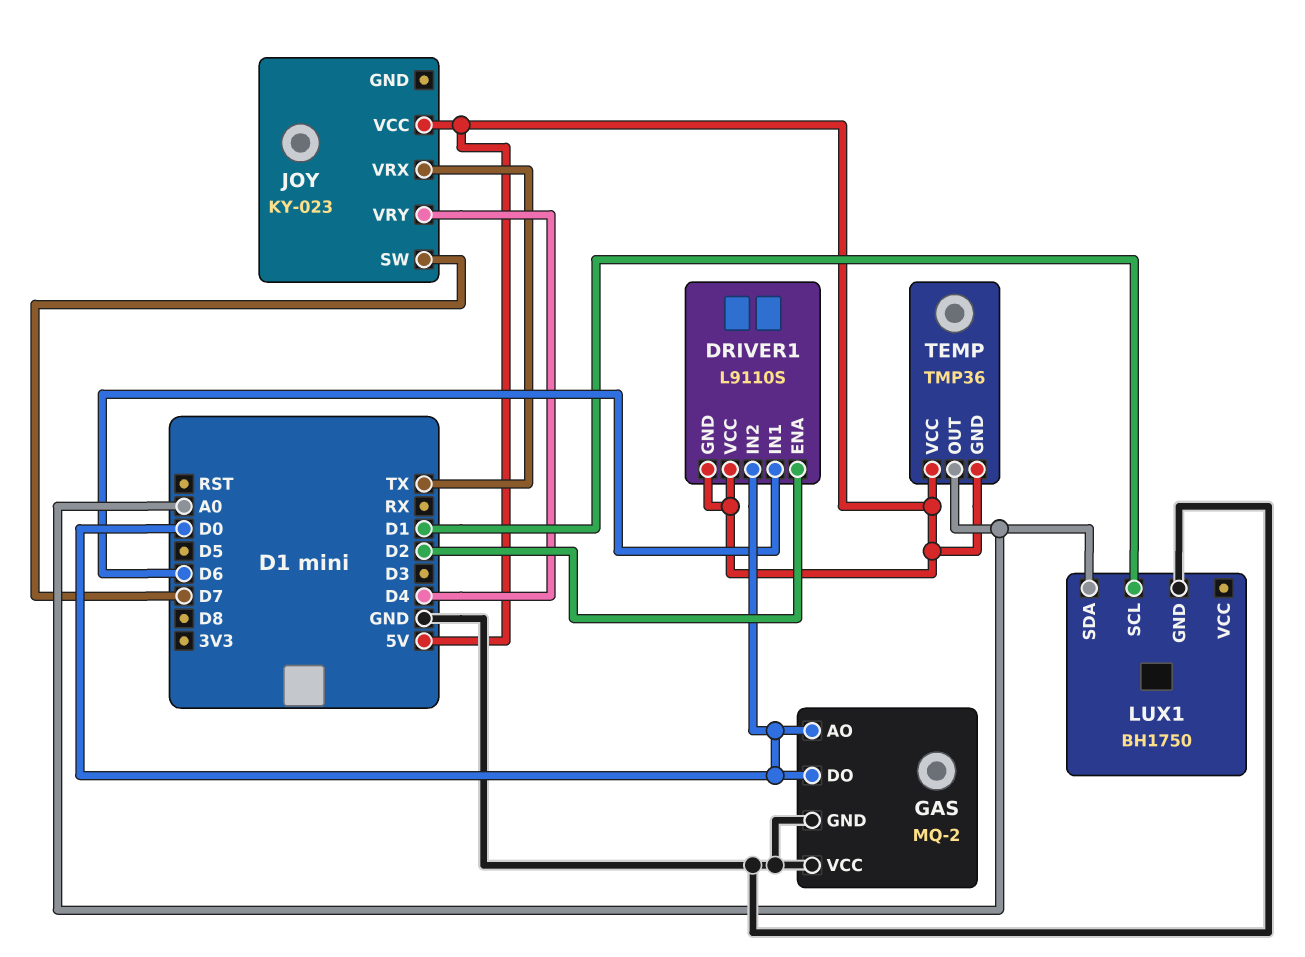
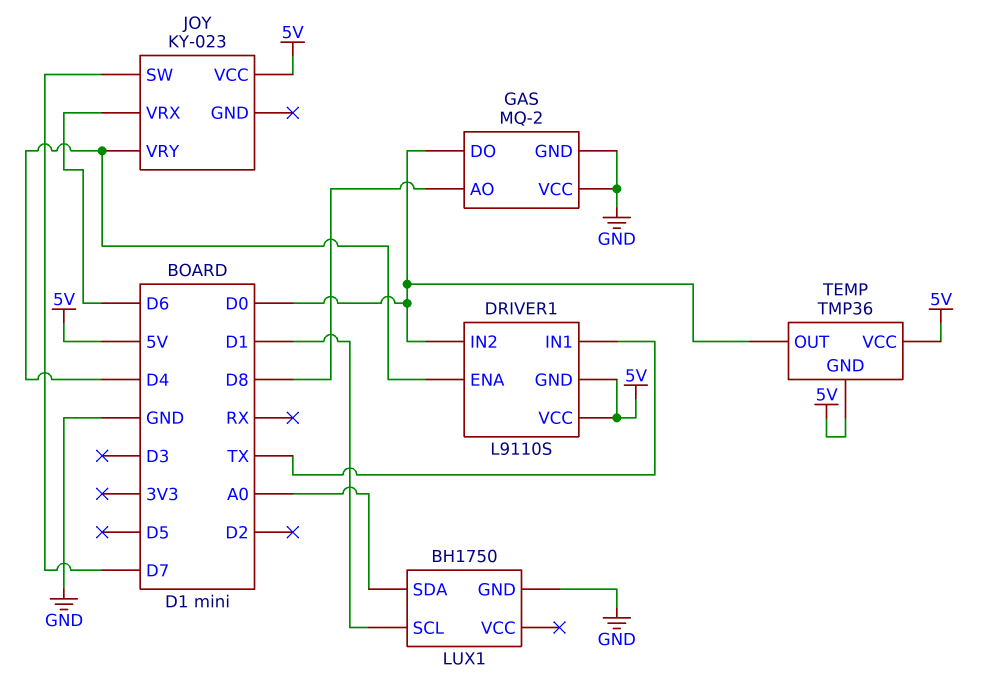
DRIVER1 pin ENA: D2 -> D4
DRIVER1 pin IN1: D6 -> TX
GAS pin AO: D0 -> D8
JOY pin VRX: TX -> D6
TEMP pin OUT: A0 -> D0

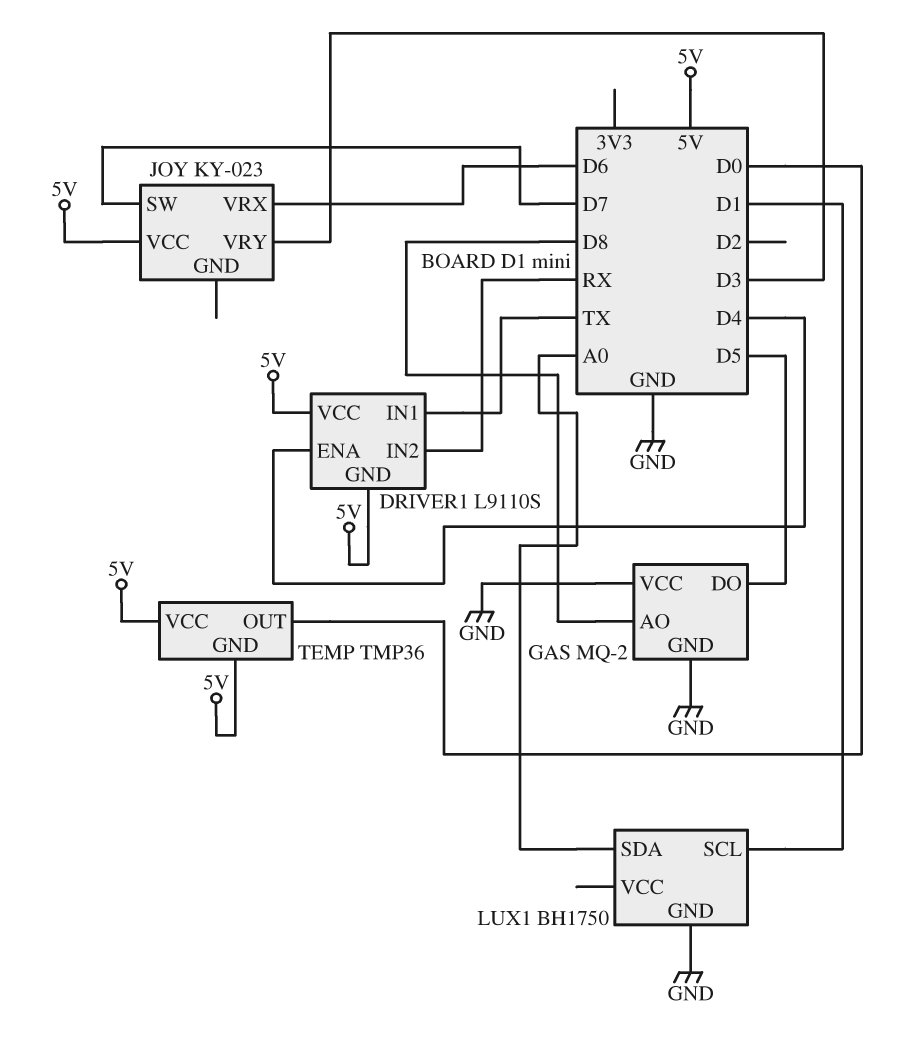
DRIVER1 pin IN2: D0 -> RX
GAS pin DO: D0 -> D5
JOY pin VRY: D4 -> D3

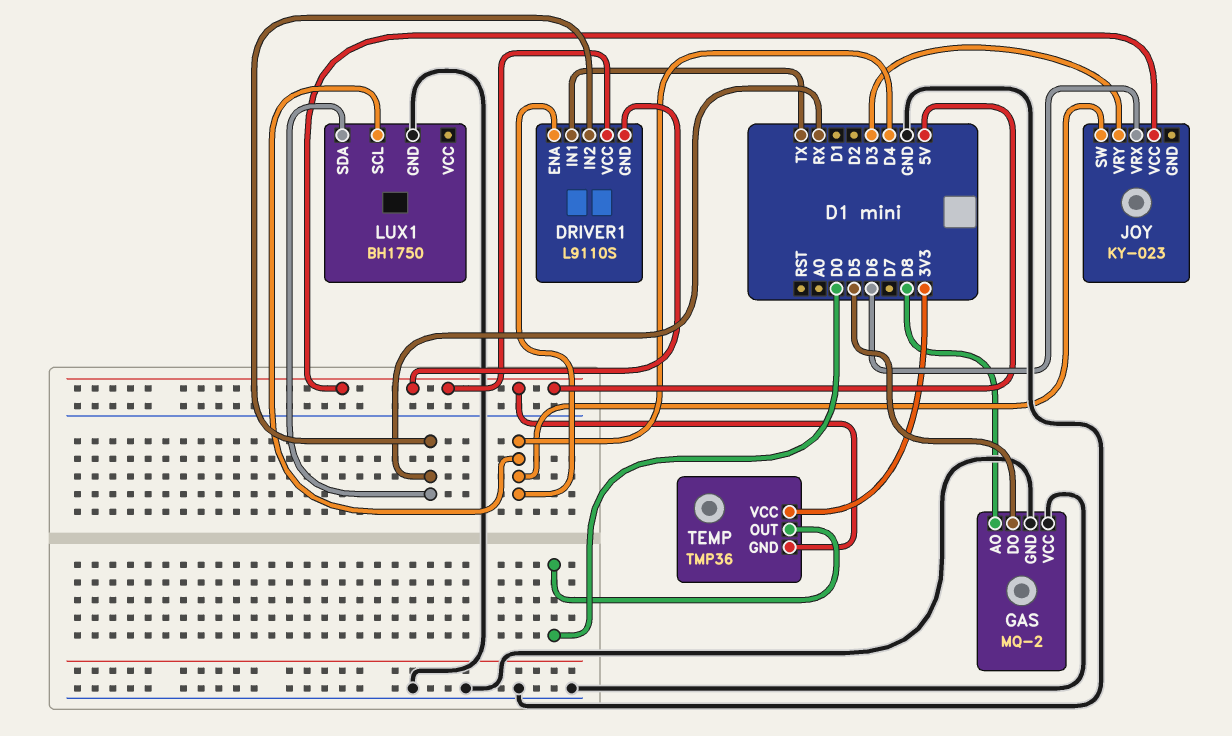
JOY pin SW: D7 -> D4
LUX1 pin SCL: D1 -> D4
LUX1 pin SDA: A0 -> RX
TEMP pin VCC: 5V -> 3V3

